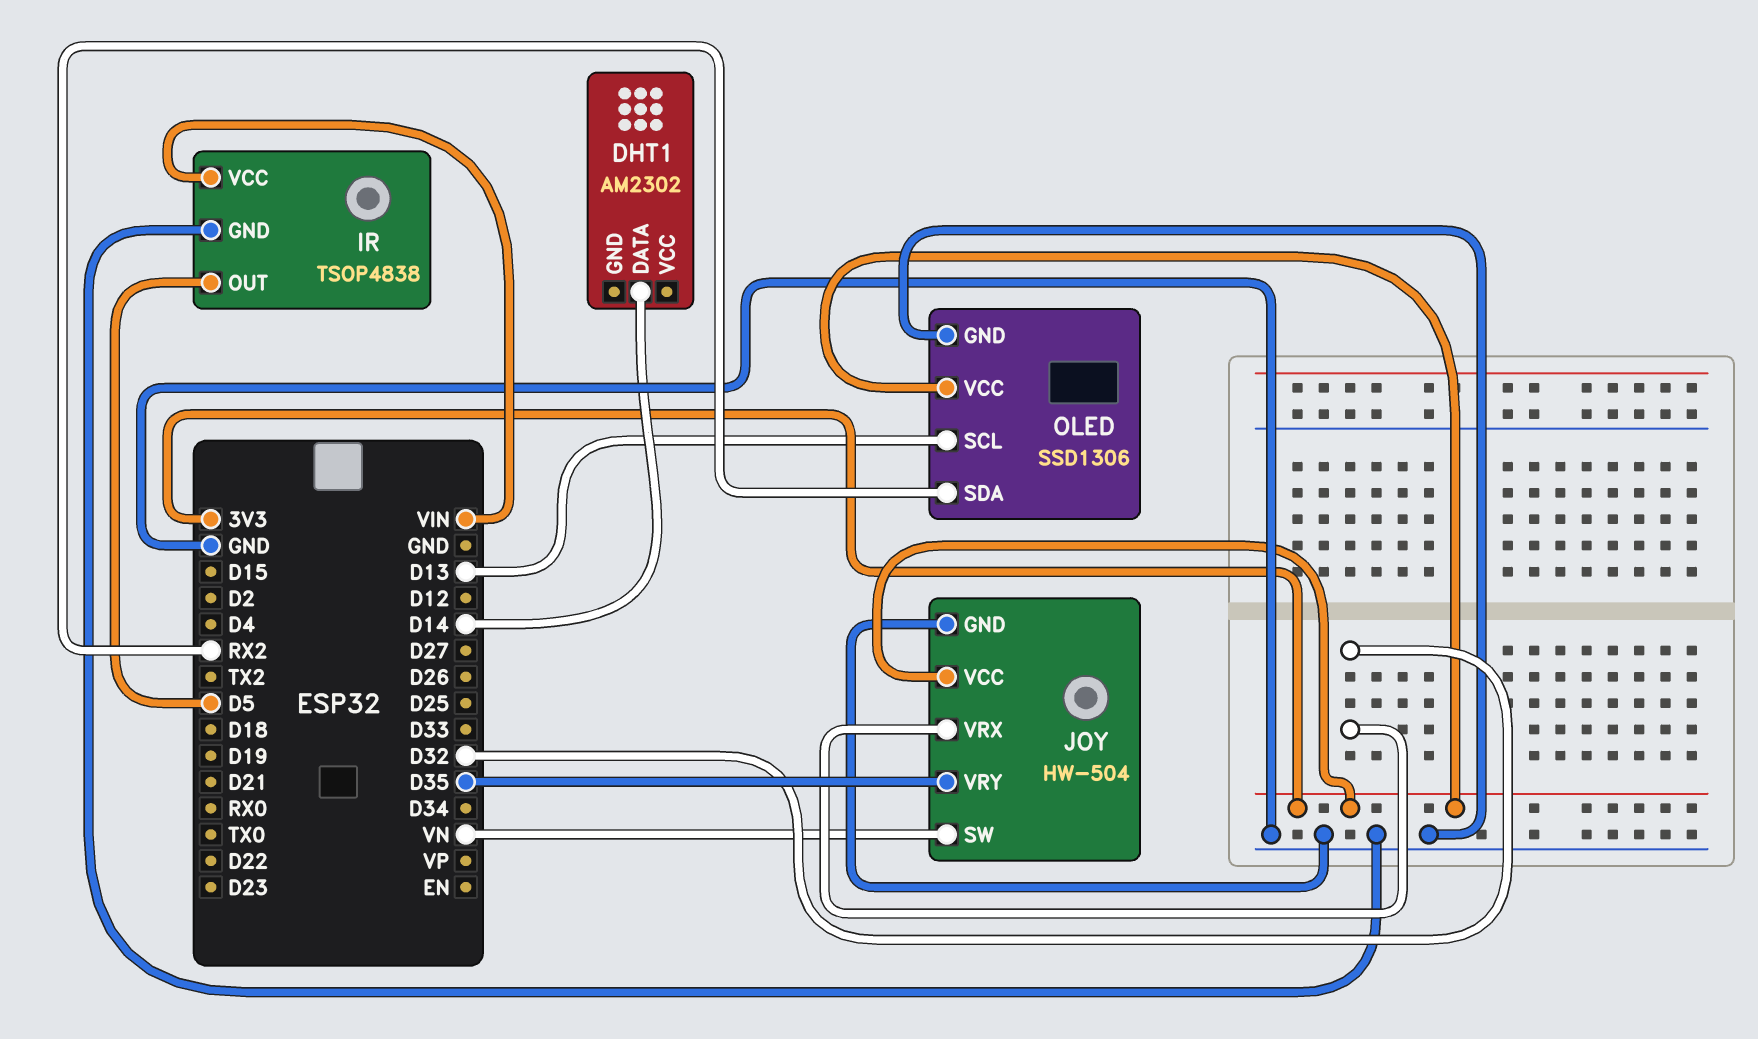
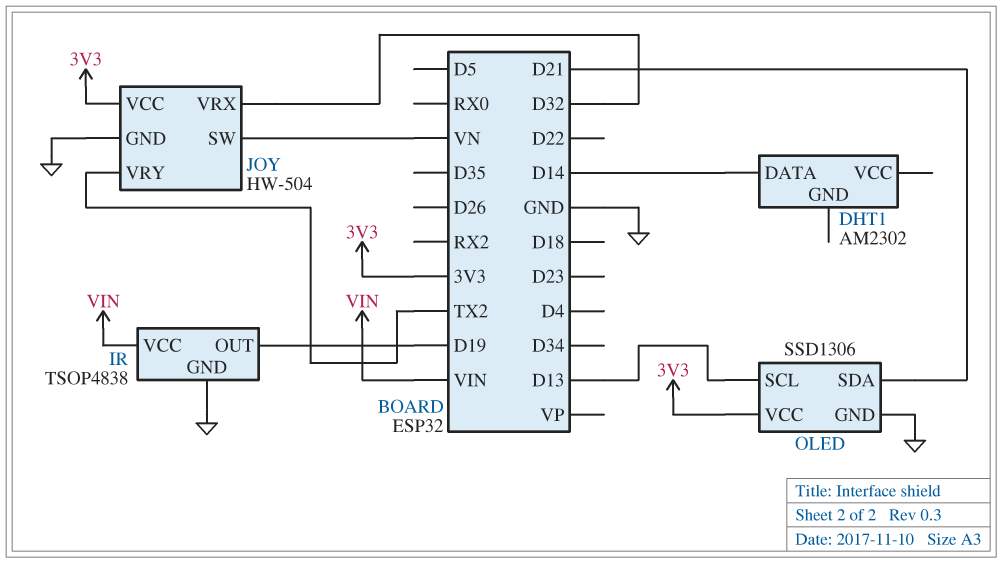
IR pin OUT: D5 -> D19
JOY pin VRY: D35 -> TX2
OLED pin SDA: RX2 -> D21

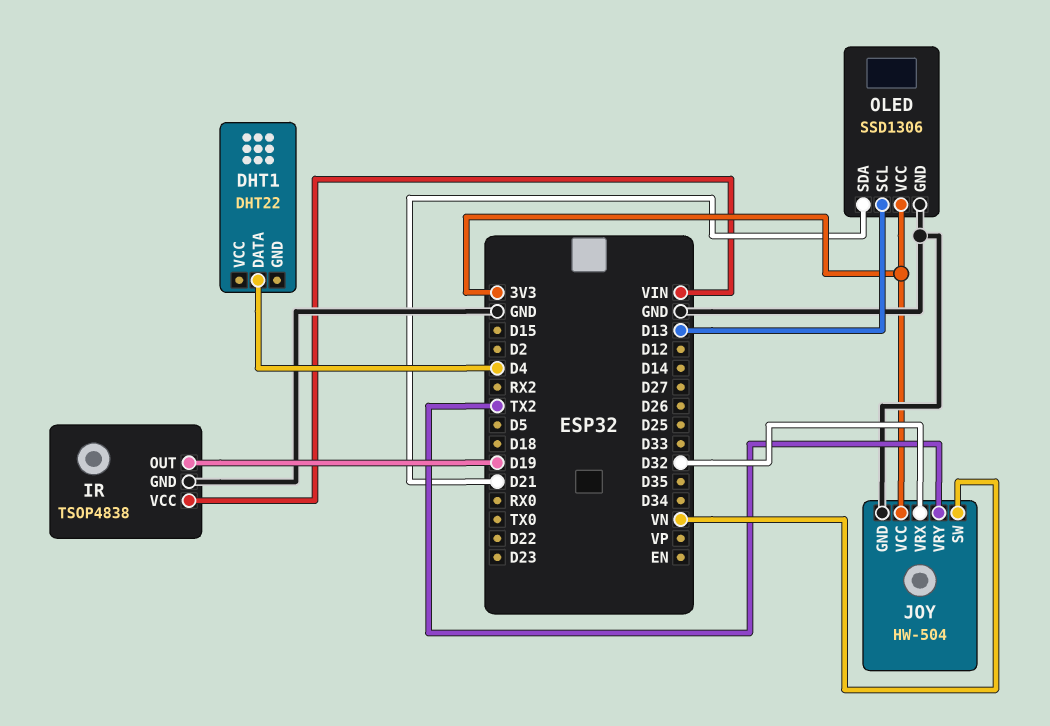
DHT1: AM2302 -> DHT22
DHT1 pin DATA: D14 -> D4

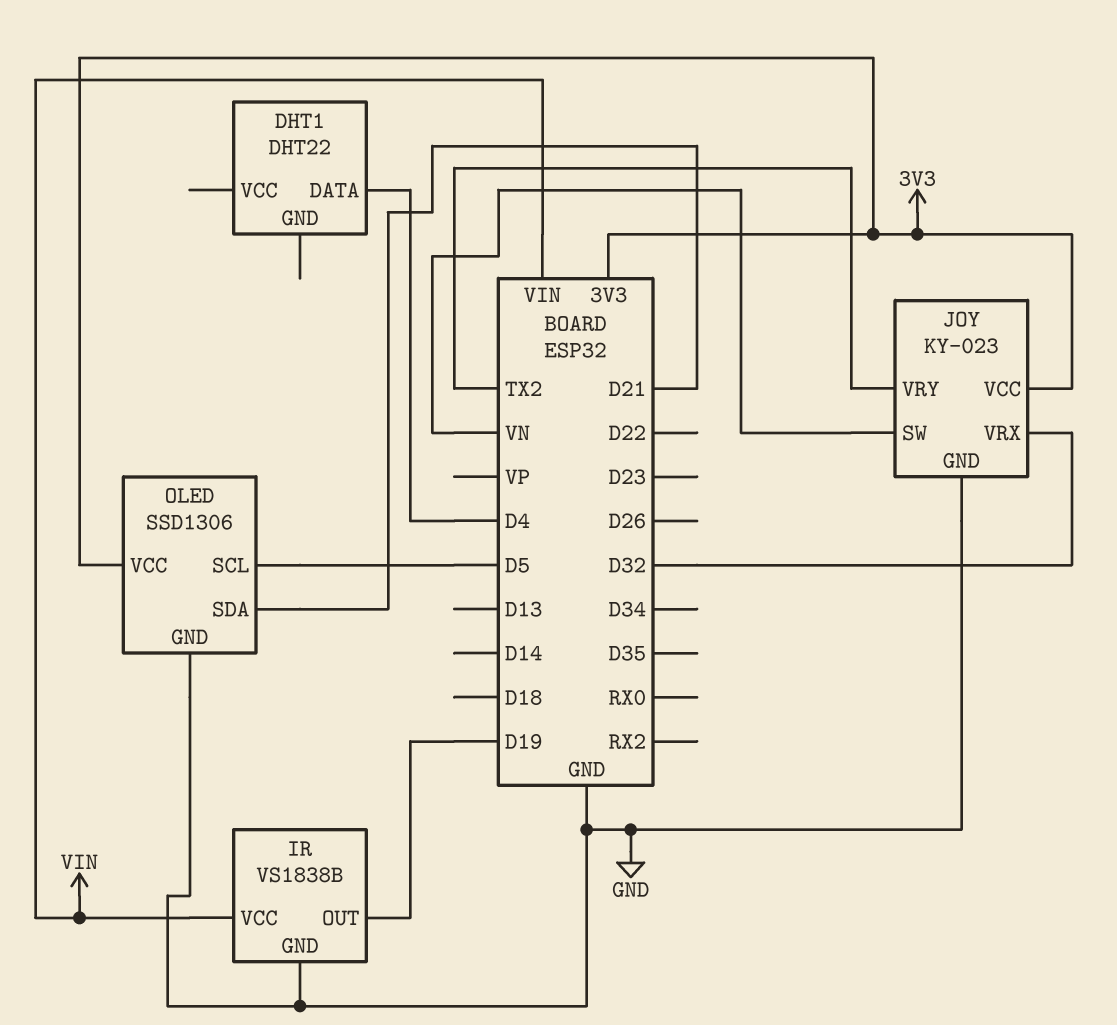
IR: TSOP4838 -> VS1838B
JOY: HW-504 -> KY-023
OLED pin SCL: D13 -> D5

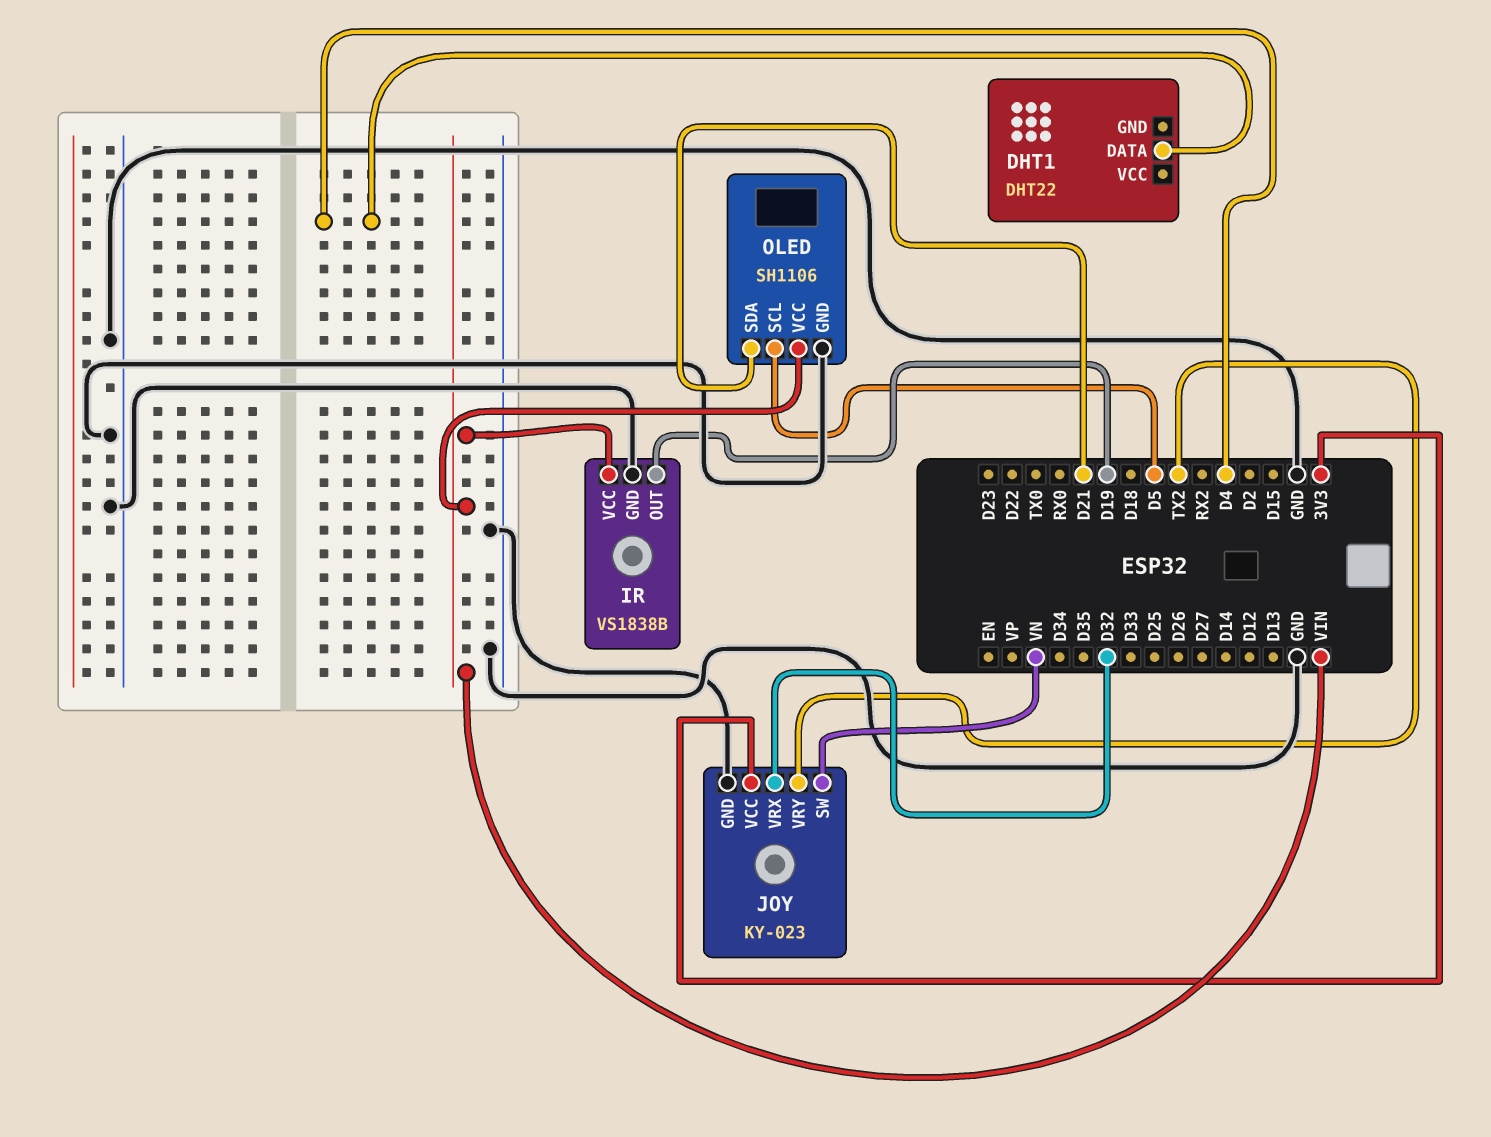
OLED: SSD1306 -> SH1106
OLED pin VCC: 3V3 -> VIN

